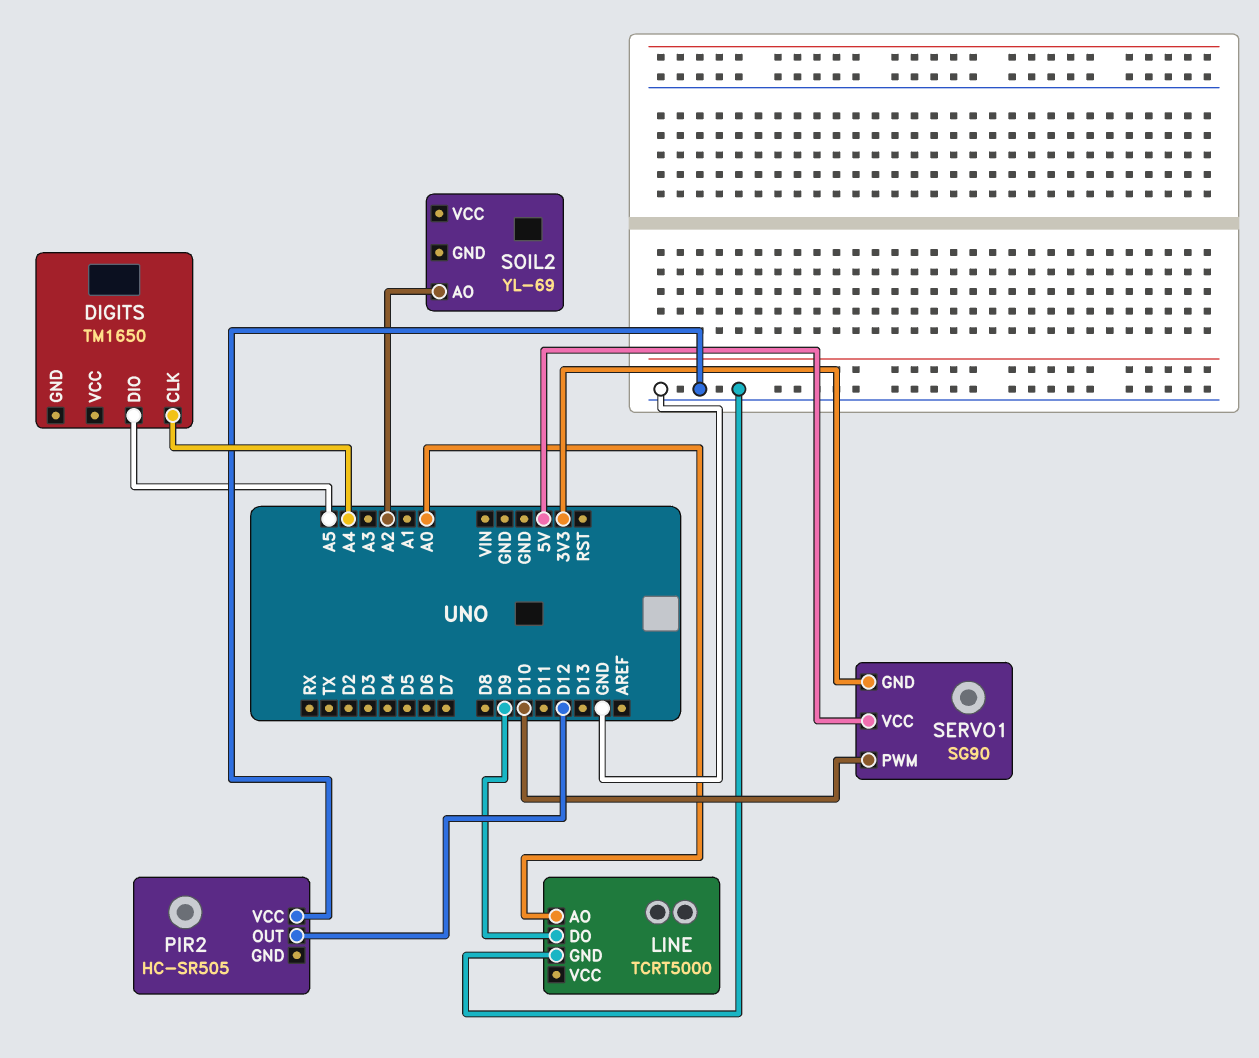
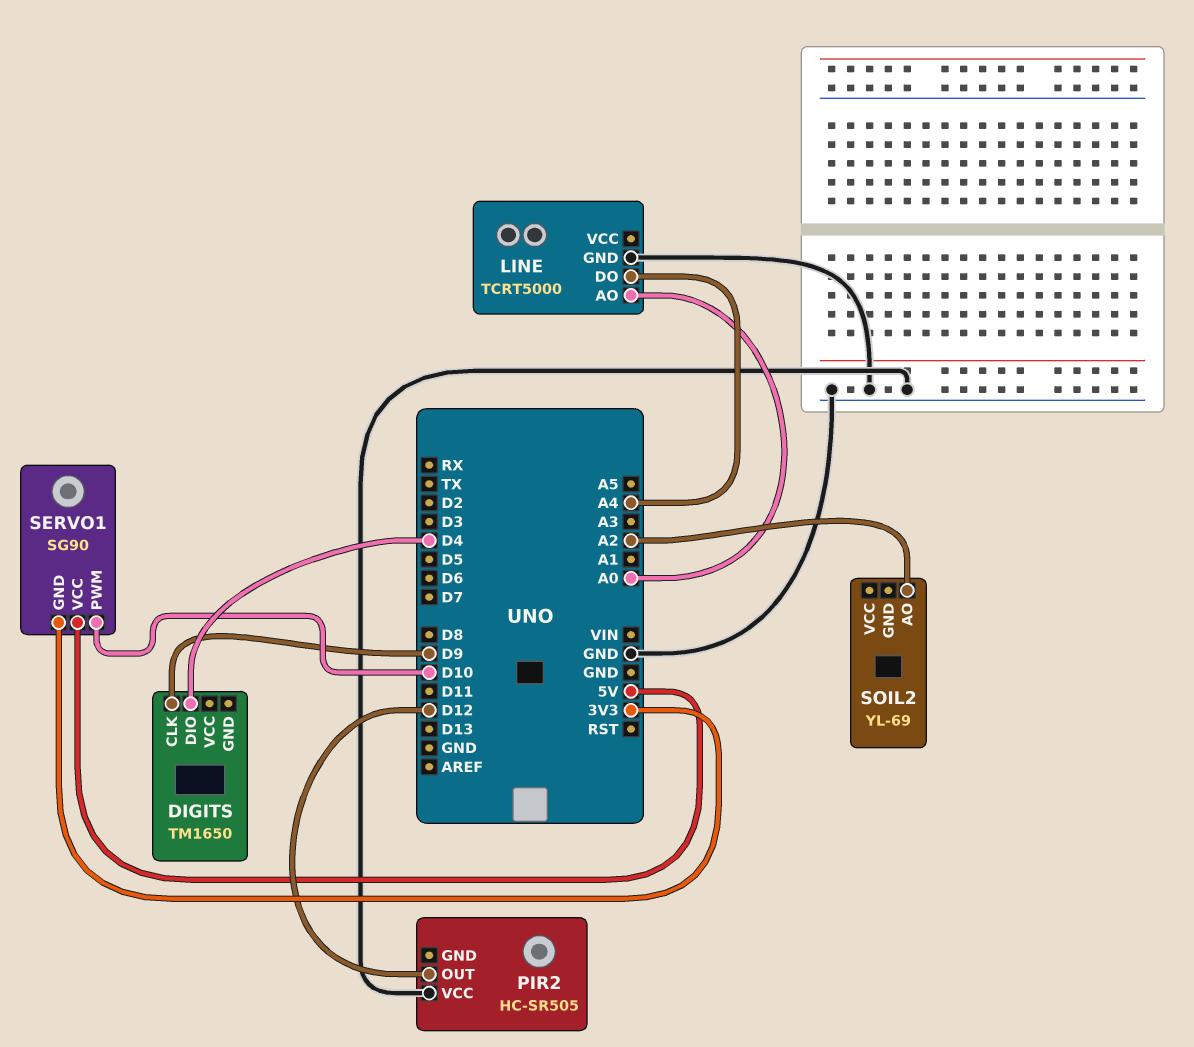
DIGITS pin CLK: A4 -> D9
DIGITS pin DIO: A5 -> D4
LINE pin DO: D9 -> A4

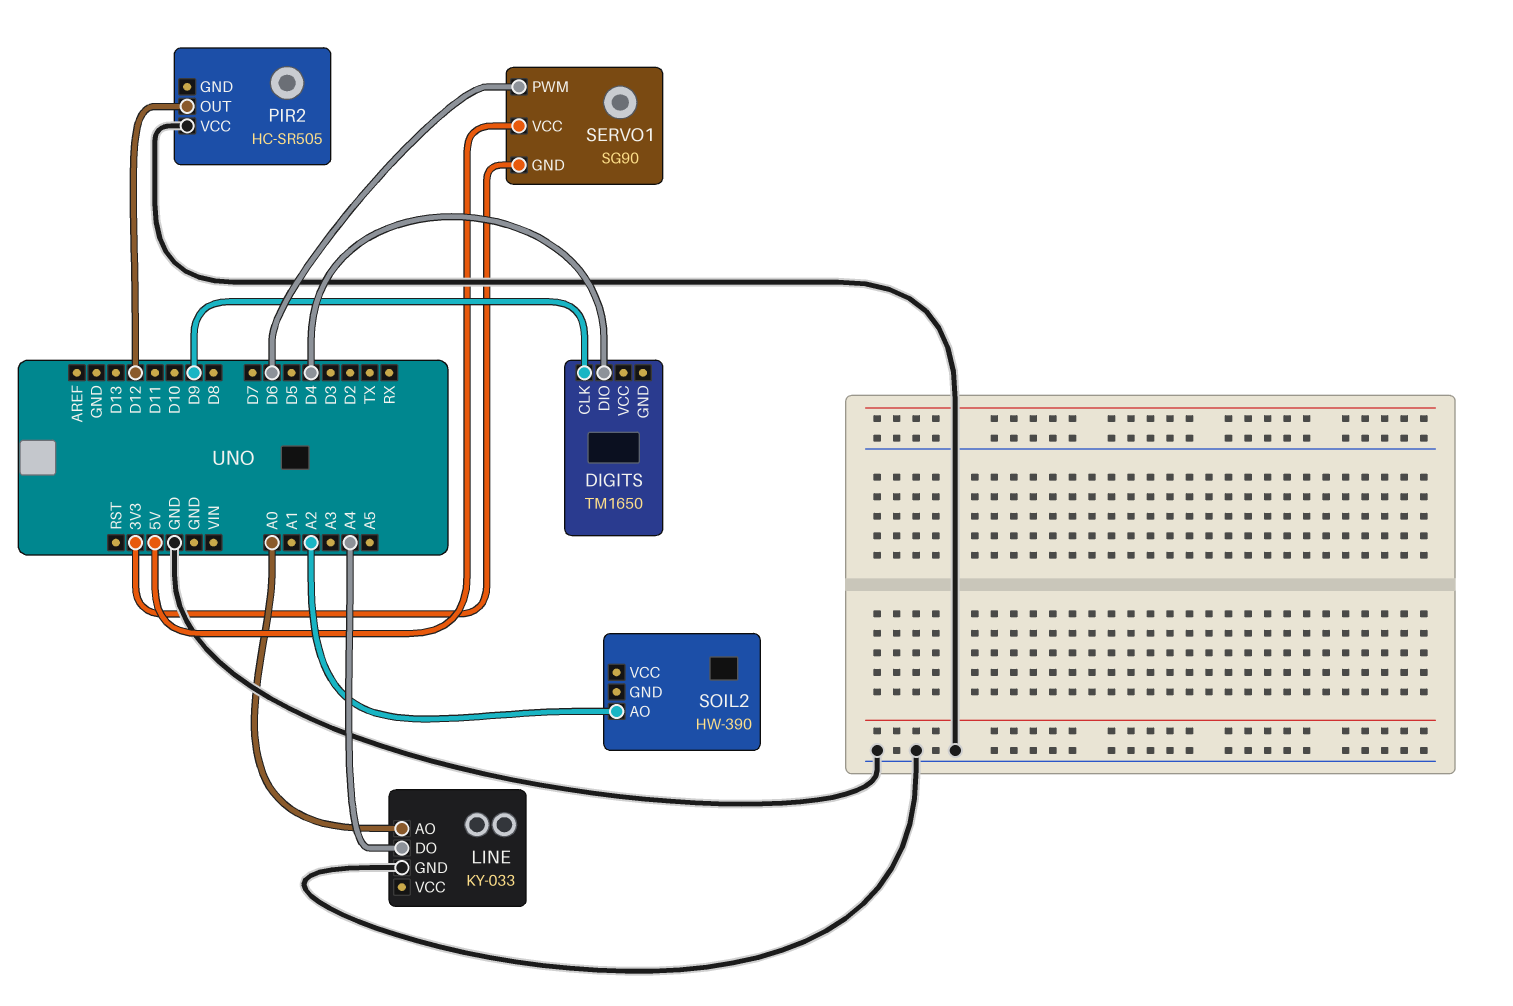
LINE: TCRT5000 -> KY-033
SERVO1 pin PWM: D10 -> D6
SOIL2: YL-69 -> HW-390

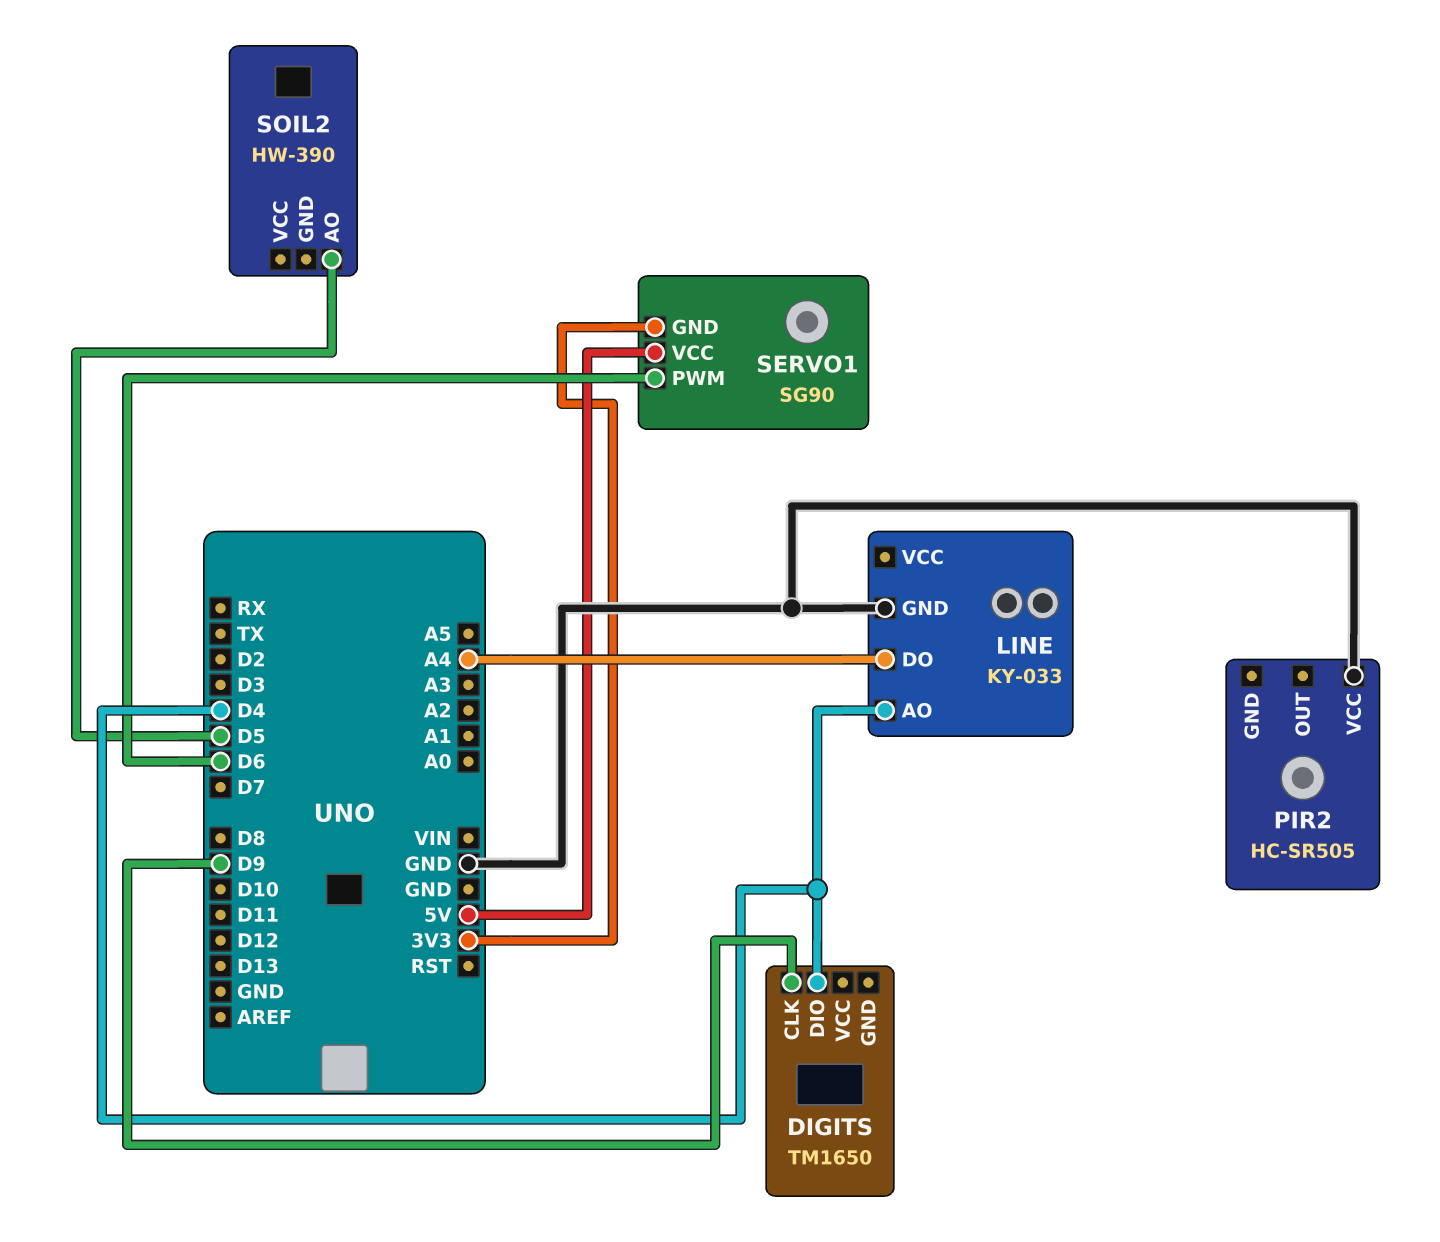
LINE pin AO: A0 -> D4
PIR2 pin OUT: D12 -> none
SOIL2 pin AO: A2 -> D5

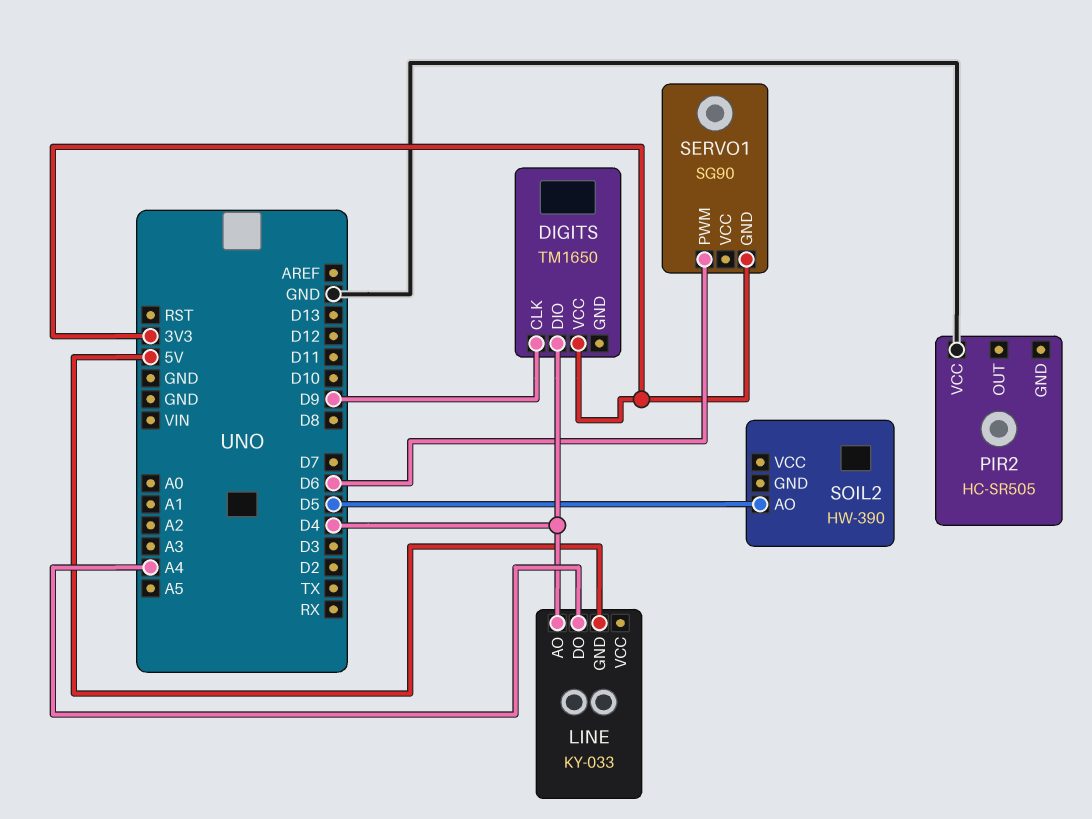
DIGITS pin VCC: none -> 3V3
LINE pin GND: GND -> 5V
SERVO1 pin VCC: 5V -> none

